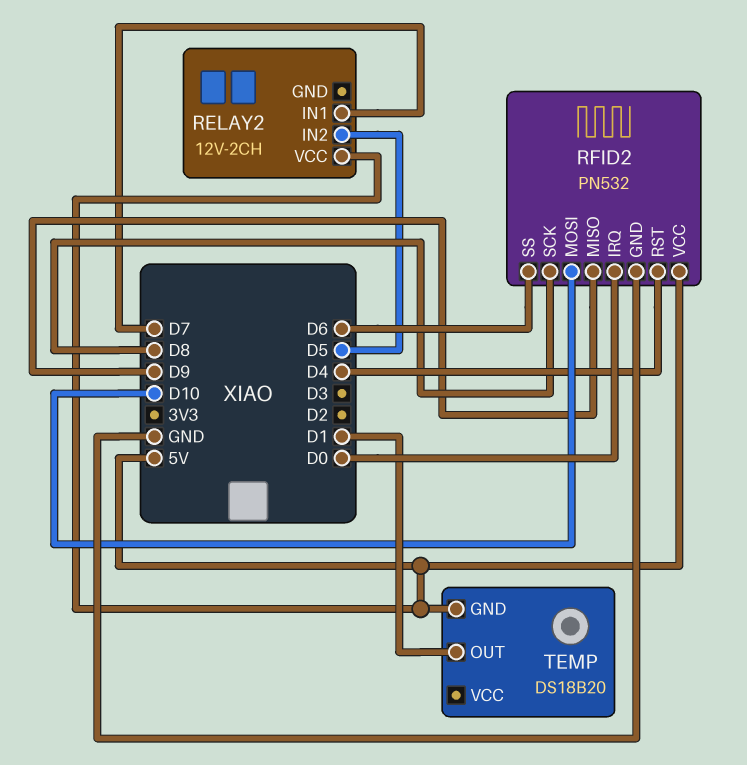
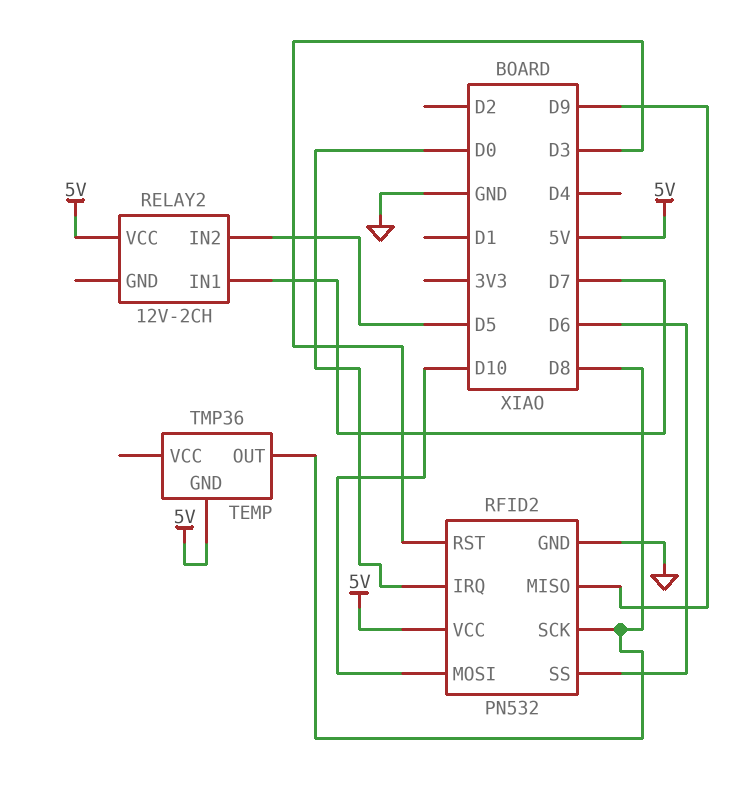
RFID2 pin RST: D4 -> D3
TEMP: DS18B20 -> TMP36
TEMP pin OUT: D1 -> D8

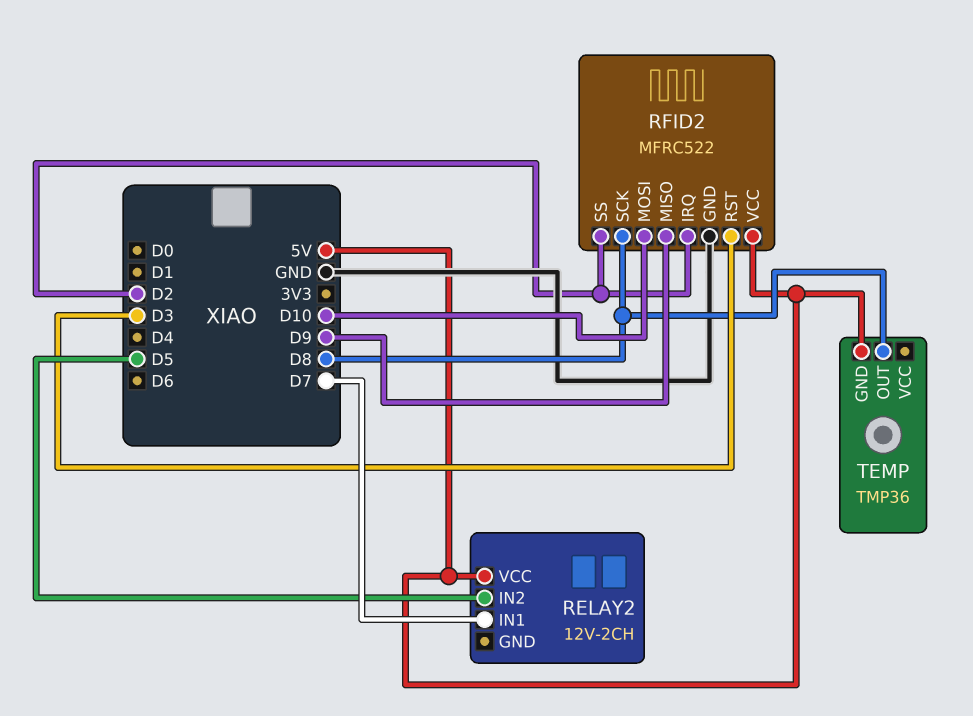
RFID2: PN532 -> MFRC522
RFID2 pin IRQ: D0 -> D2
RFID2 pin SS: D6 -> D2

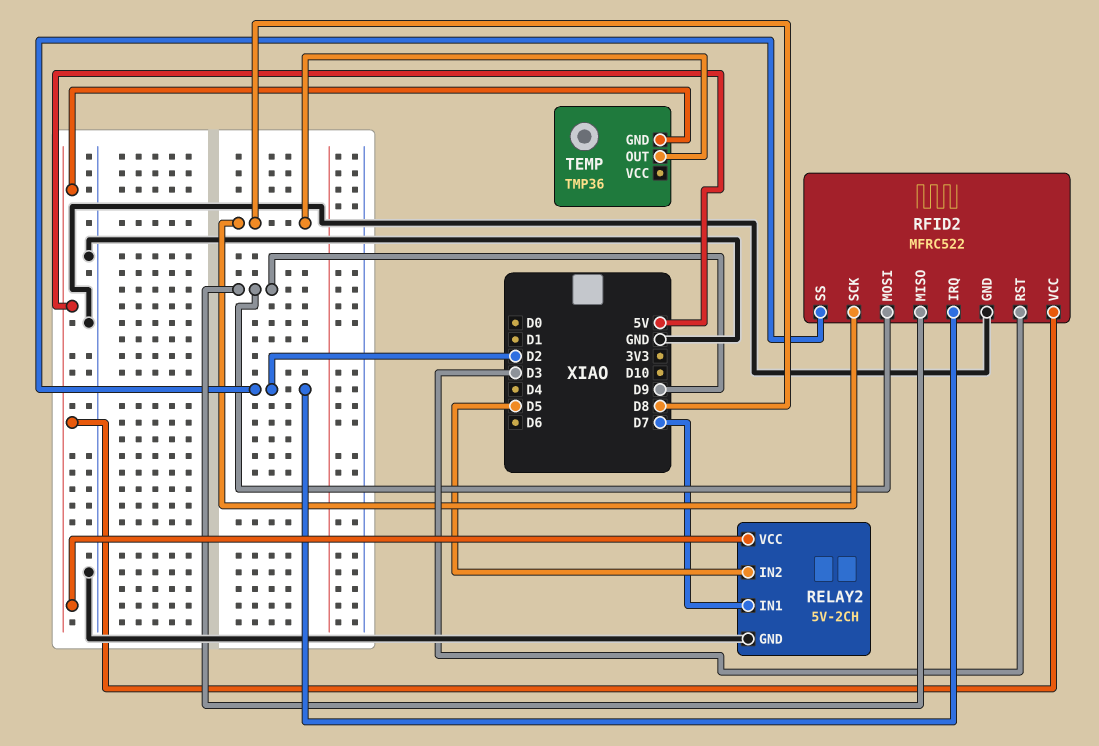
RELAY2: 12V-2CH -> 5V-2CH
RELAY2 pin GND: none -> GND
RFID2 pin MOSI: D10 -> D9

